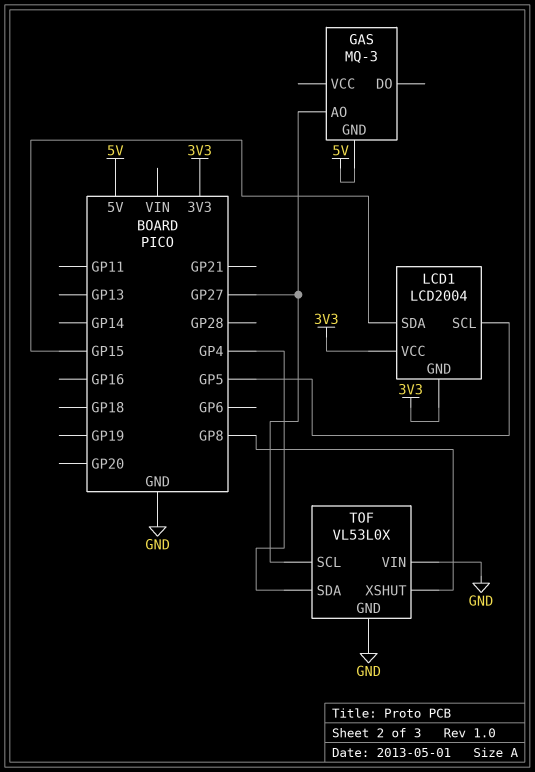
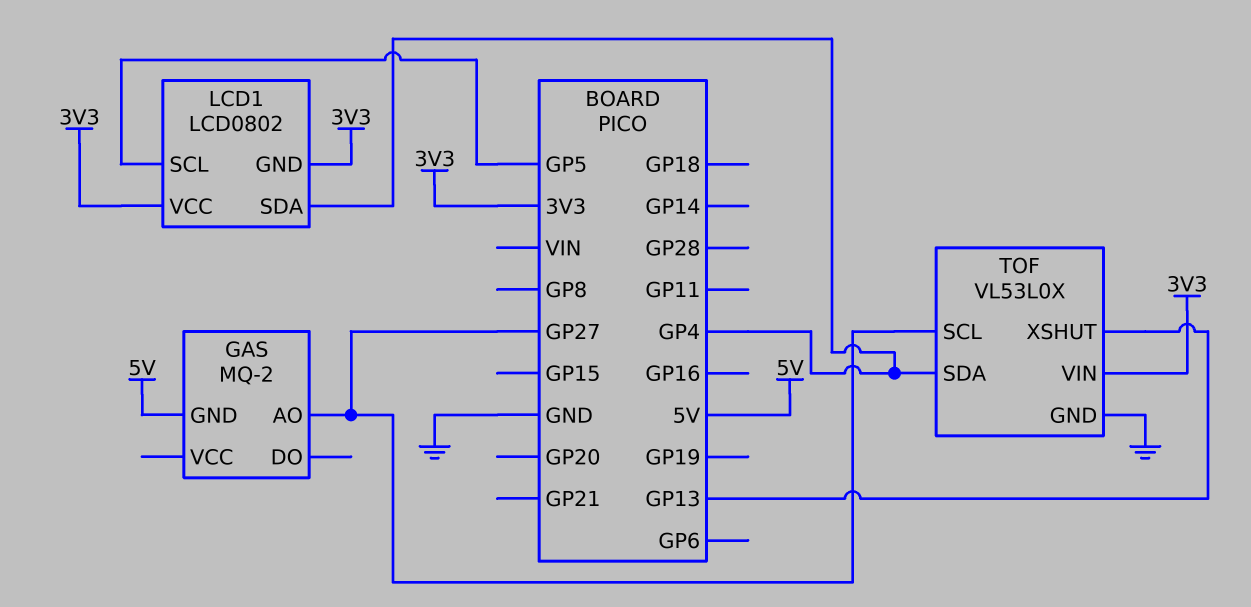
GAS: MQ-3 -> MQ-2
LCD1: LCD2004 -> LCD0802
LCD1 pin SDA: GP15 -> GP4
TOF pin VIN: GND -> 3V3
TOF pin XSHUT: GP8 -> GP13

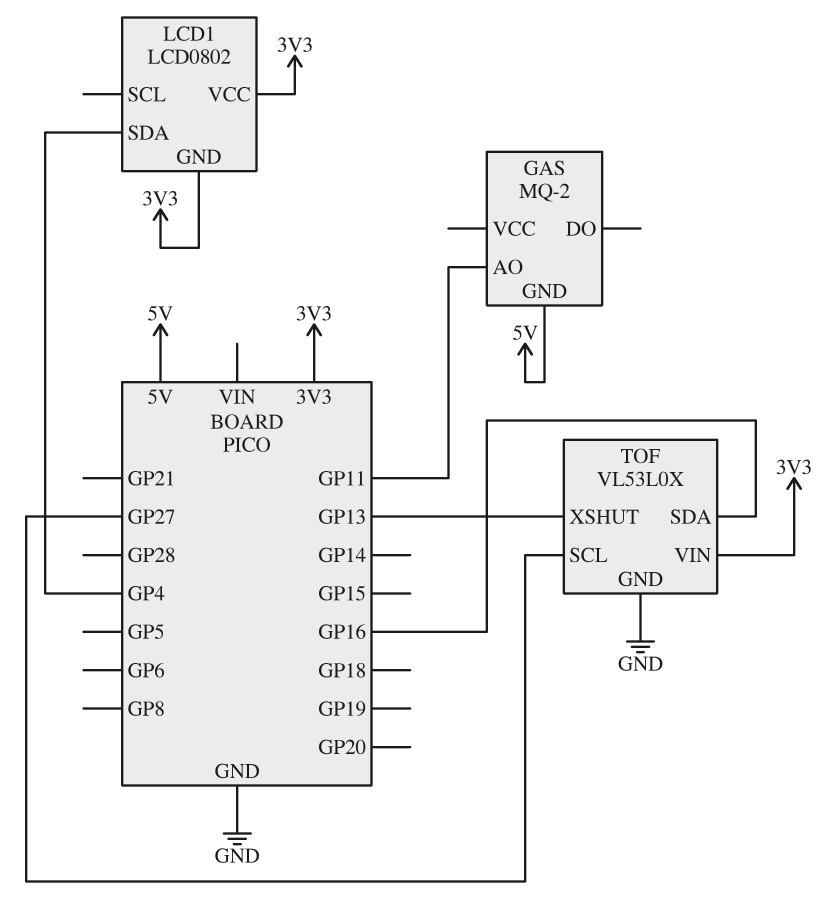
GAS pin AO: GP27 -> GP11
LCD1 pin SCL: GP5 -> none
TOF pin SDA: GP4 -> GP16

